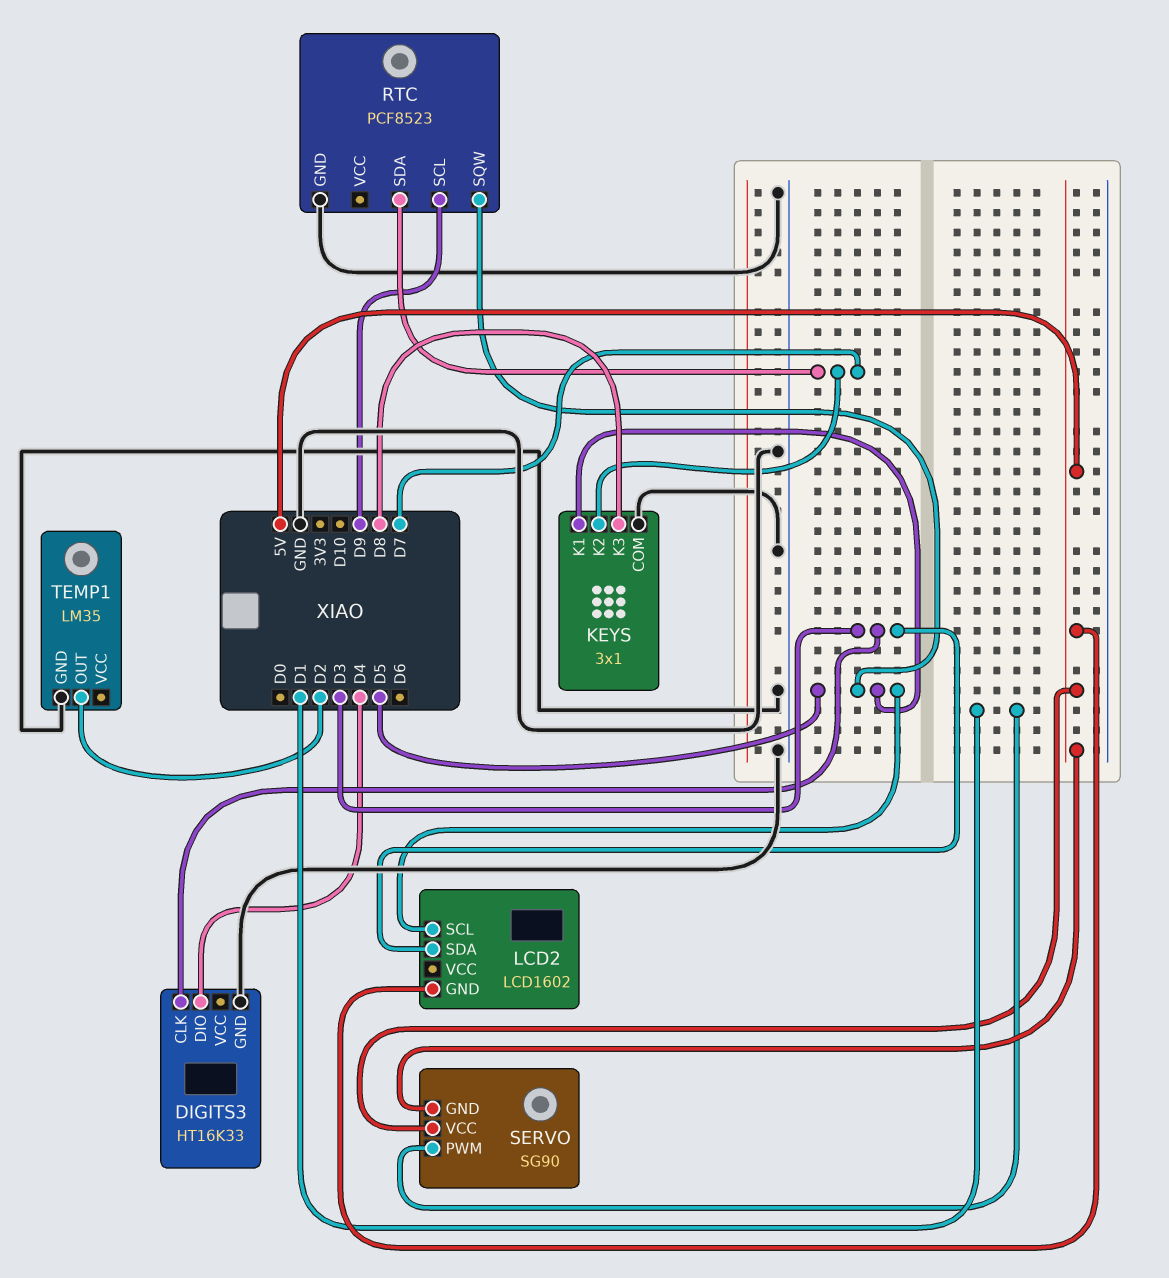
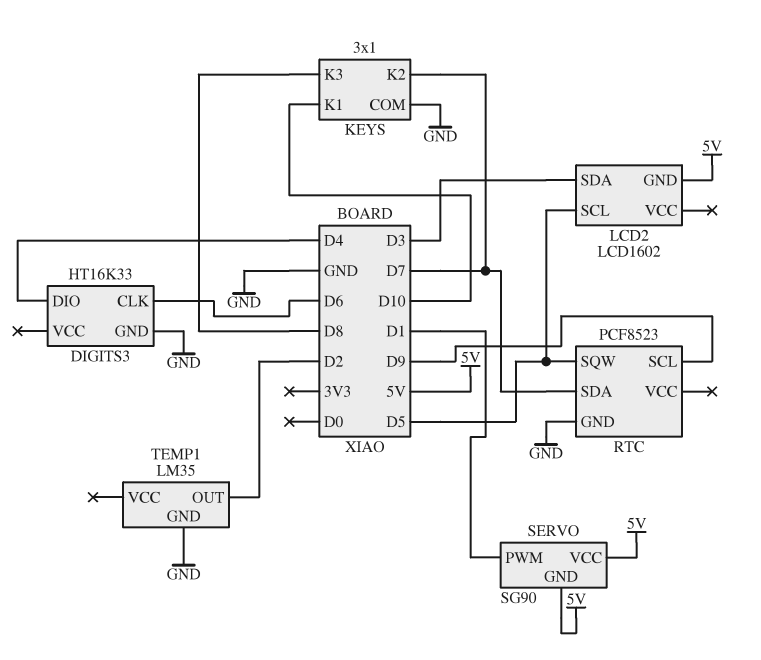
DIGITS3 pin CLK: D3 -> D6
KEYS pin K1: D5 -> D10

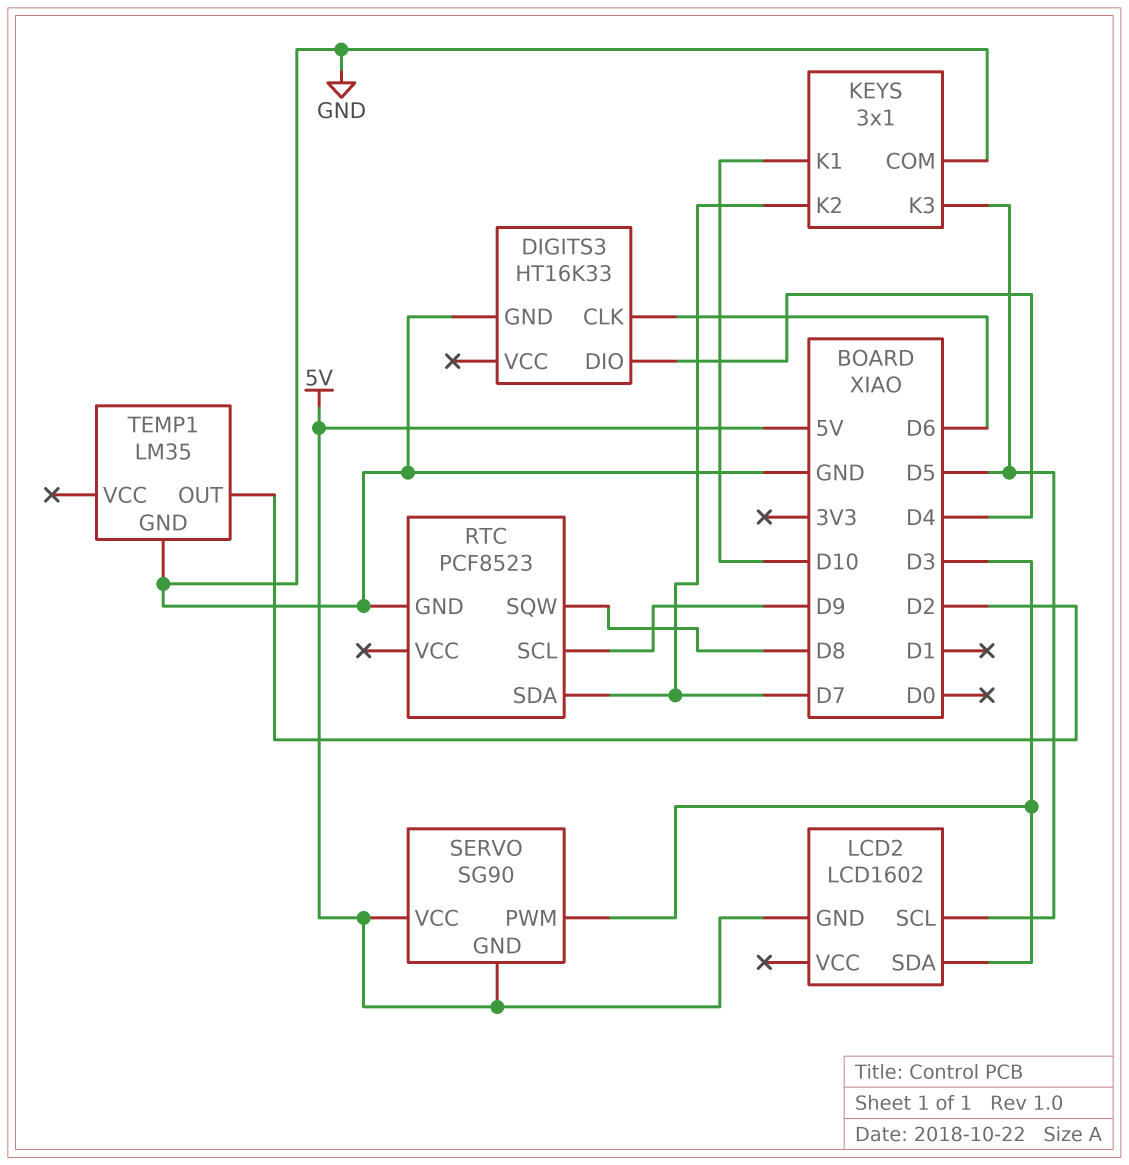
KEYS pin K3: D8 -> D5
RTC pin SQW: D5 -> D8
SERVO pin PWM: D1 -> D3

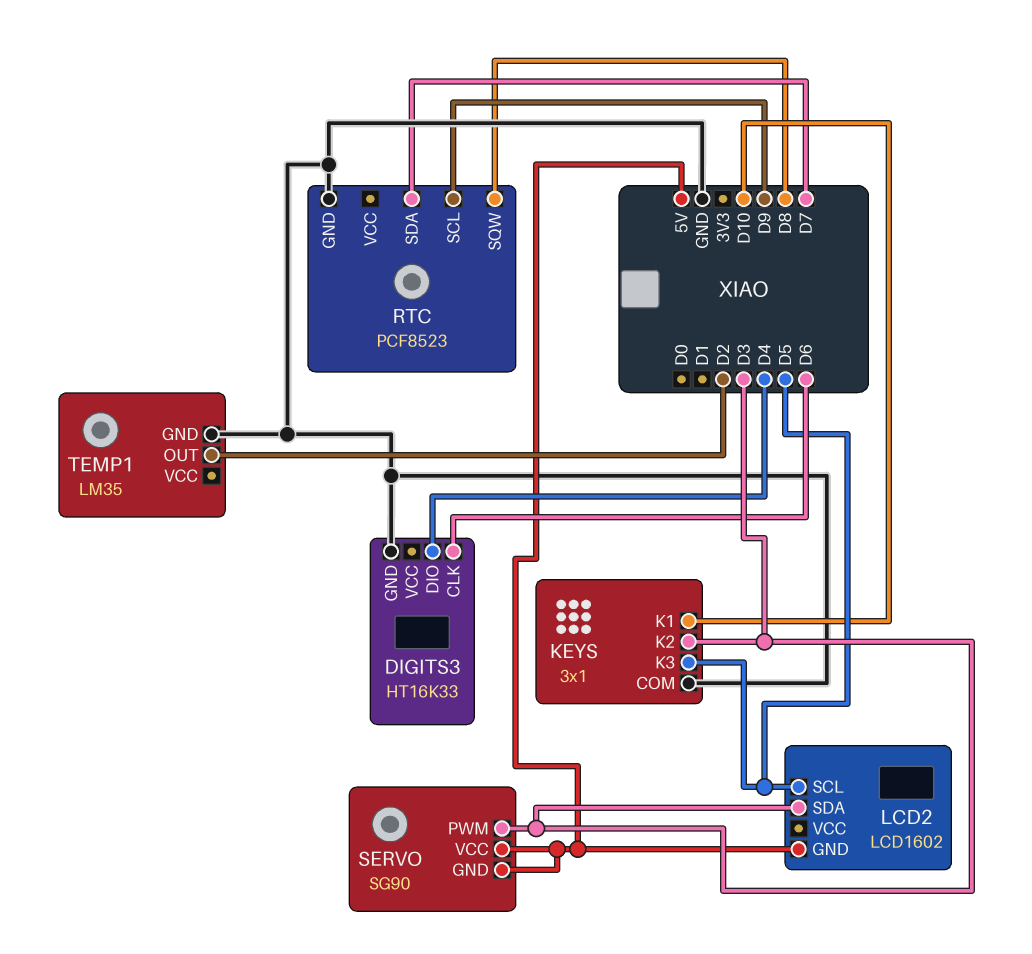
KEYS pin K2: D7 -> D3

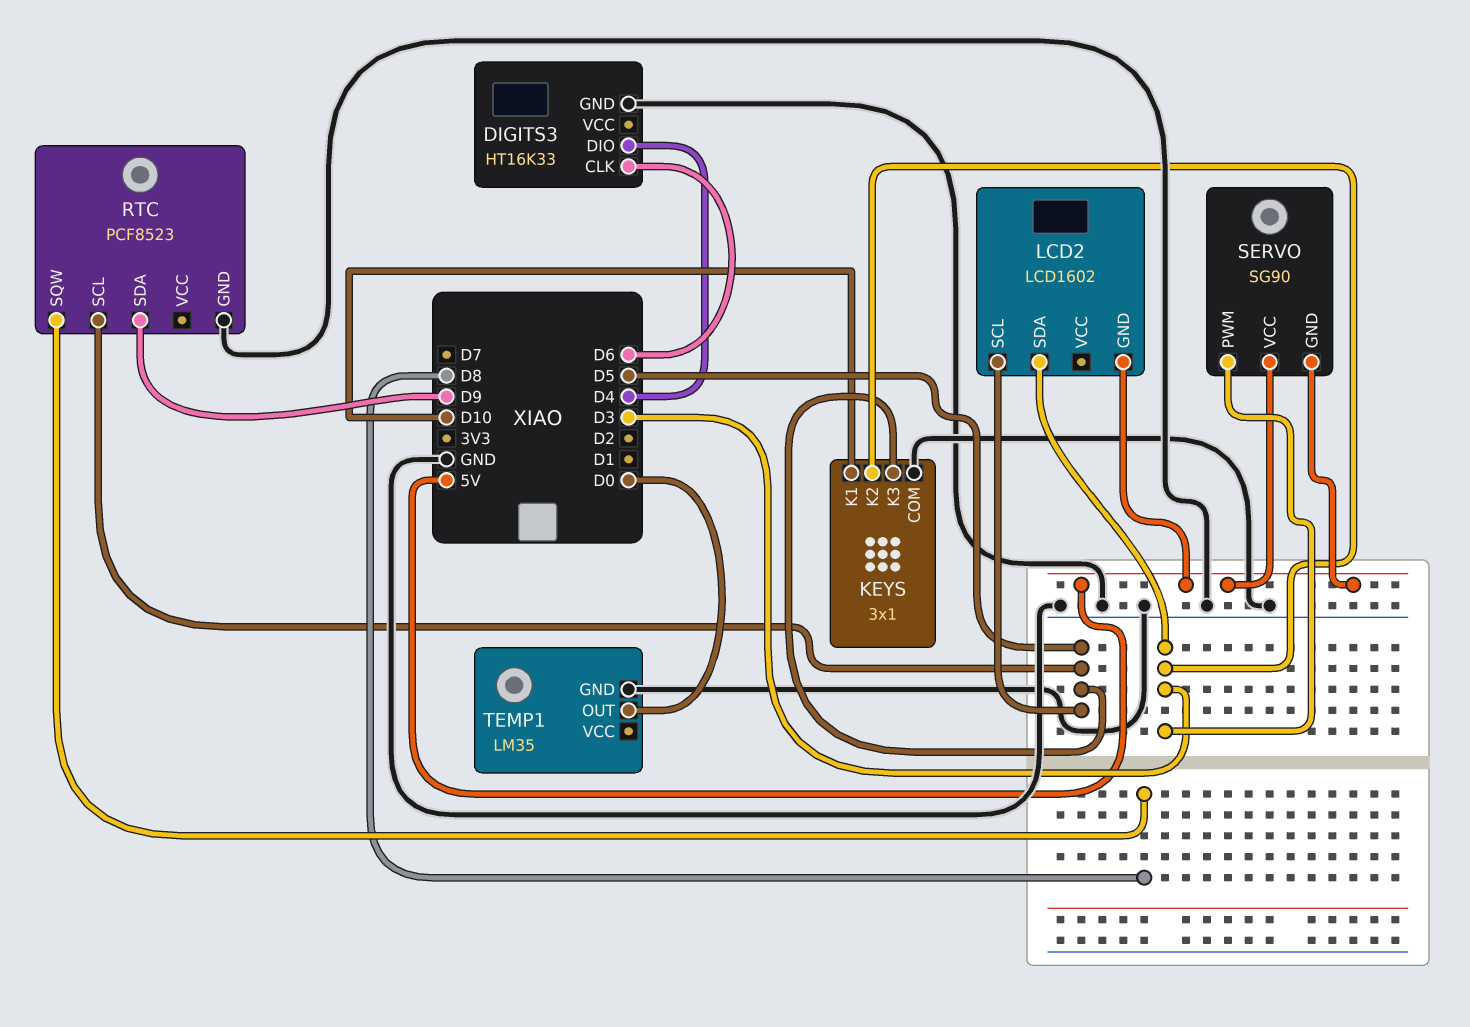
RTC pin SCL: D9 -> D5
RTC pin SDA: D7 -> D9
TEMP1 pin OUT: D2 -> D0

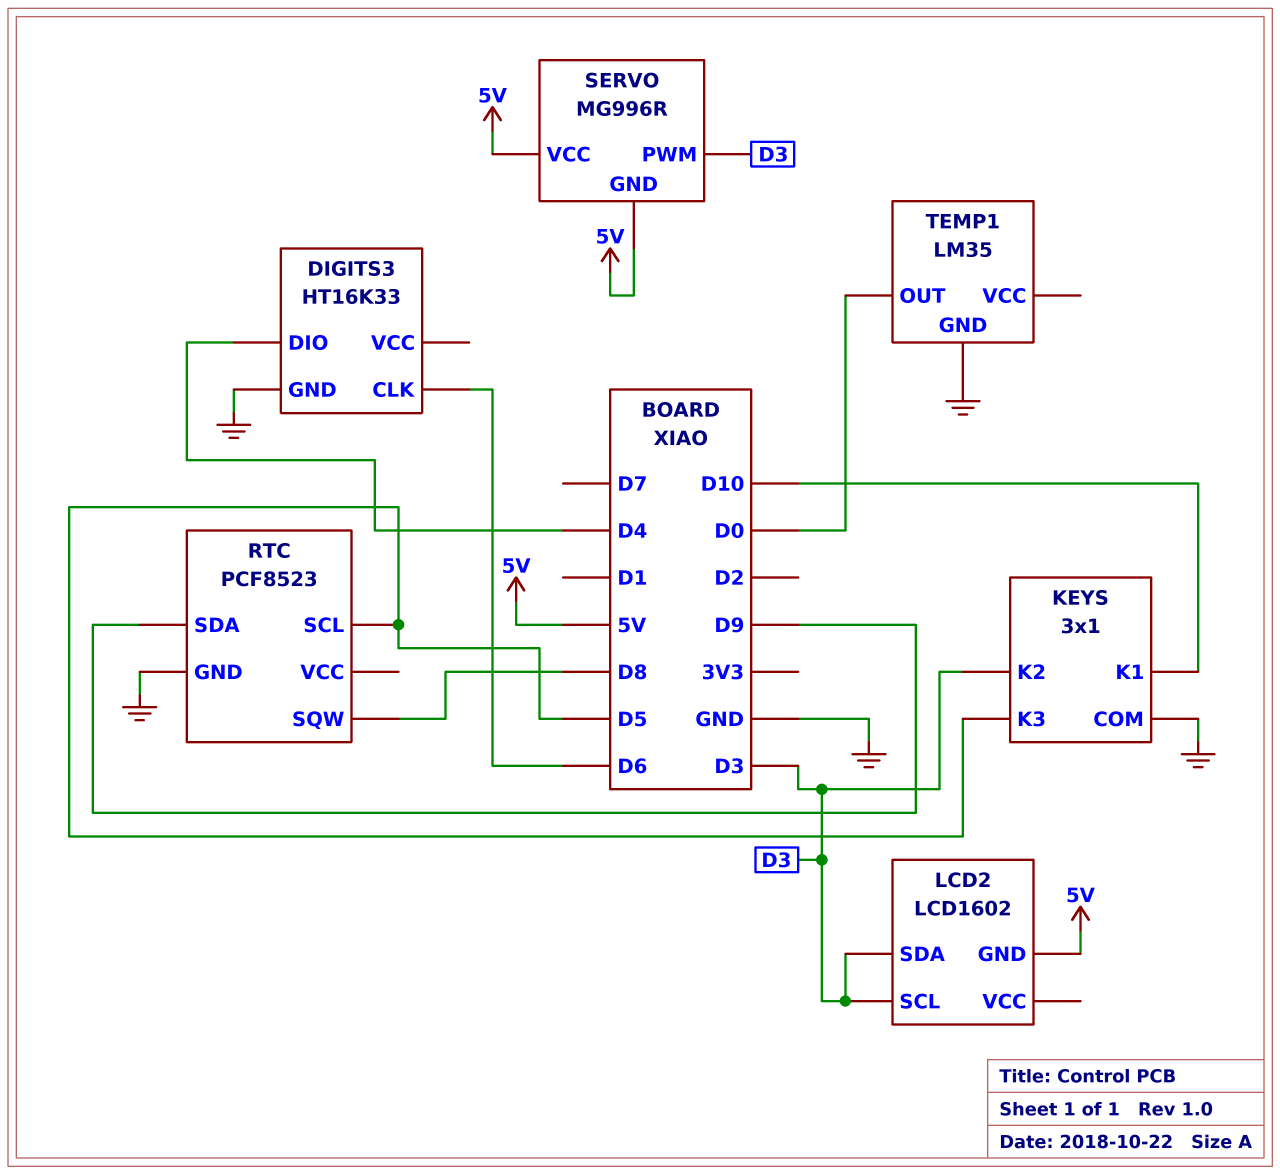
LCD2 pin SCL: D5 -> D3
SERVO: SG90 -> MG996R

